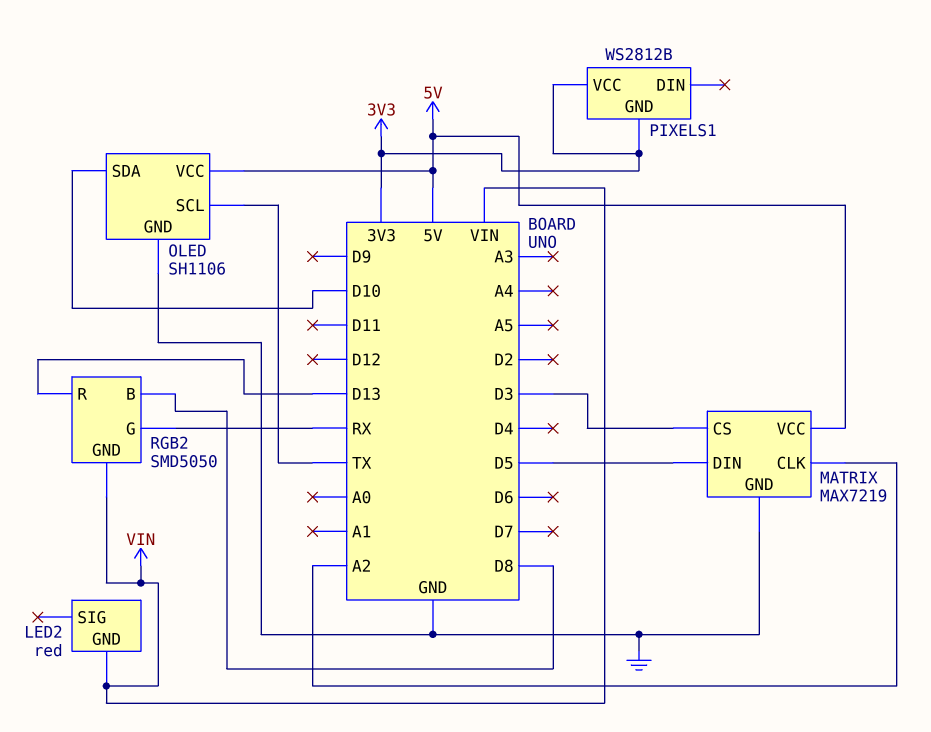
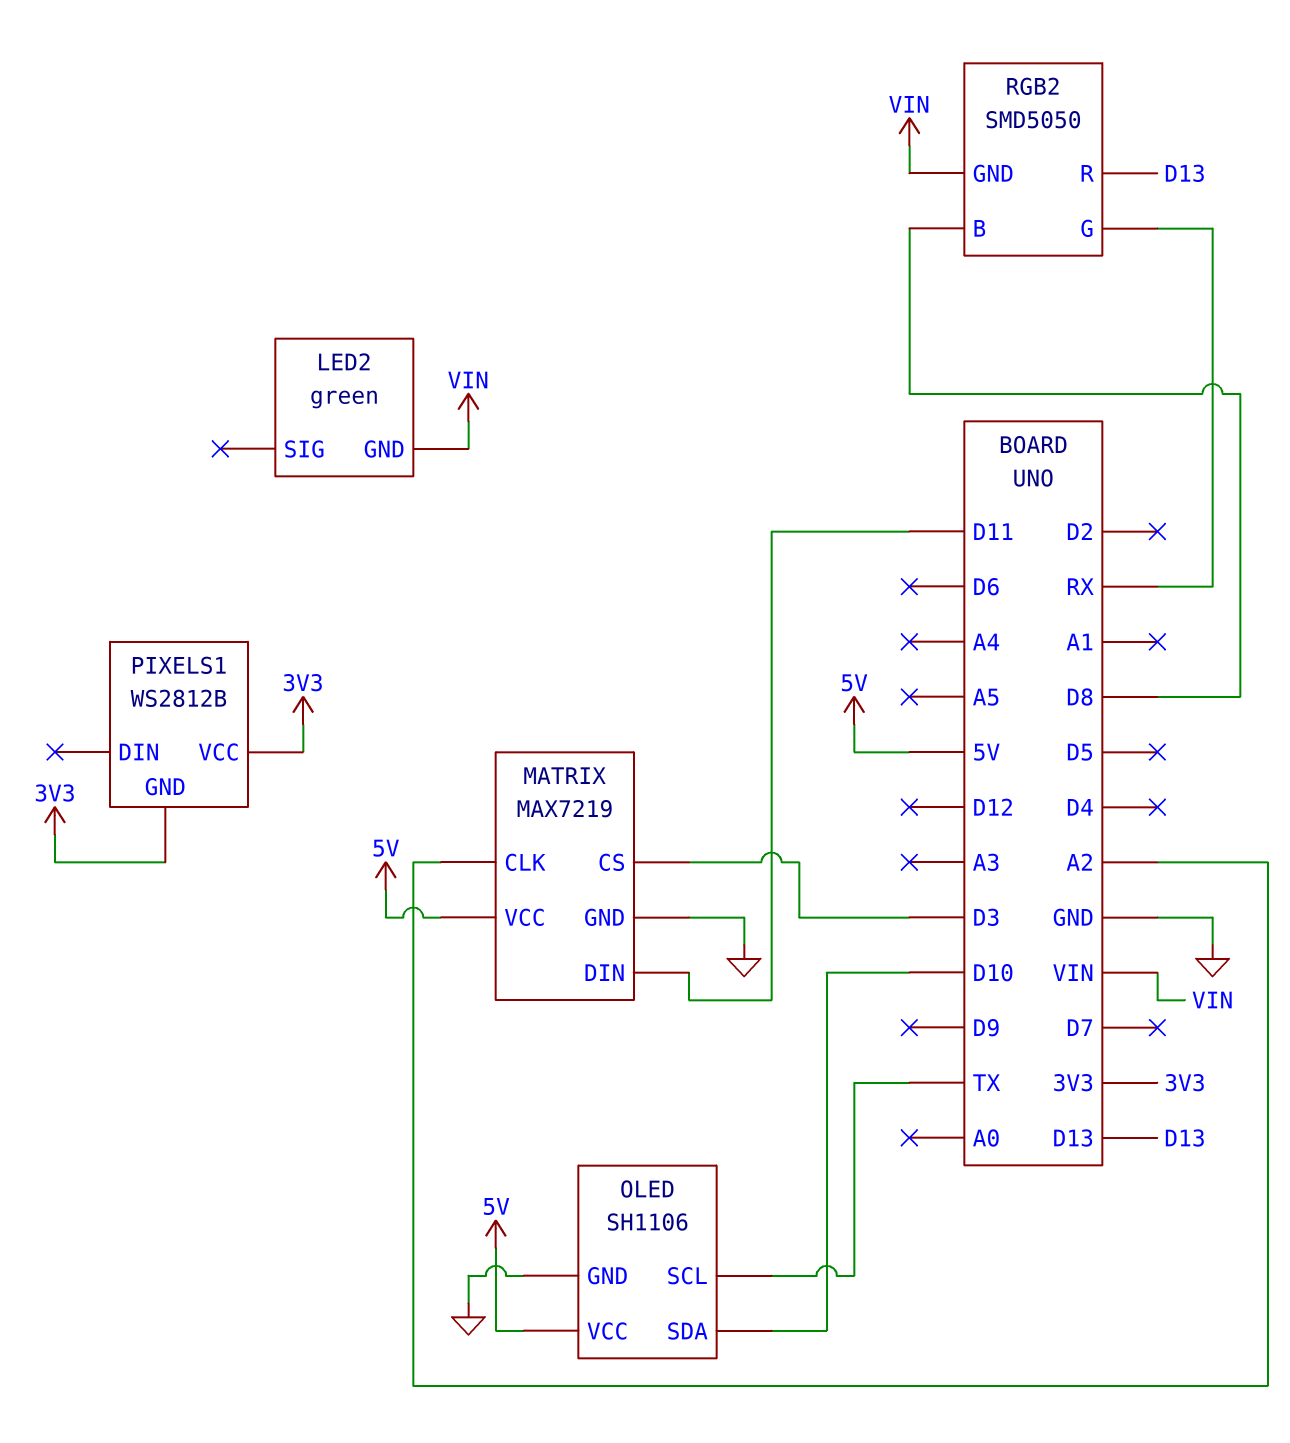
LED2: red -> green
MATRIX pin DIN: D5 -> D11

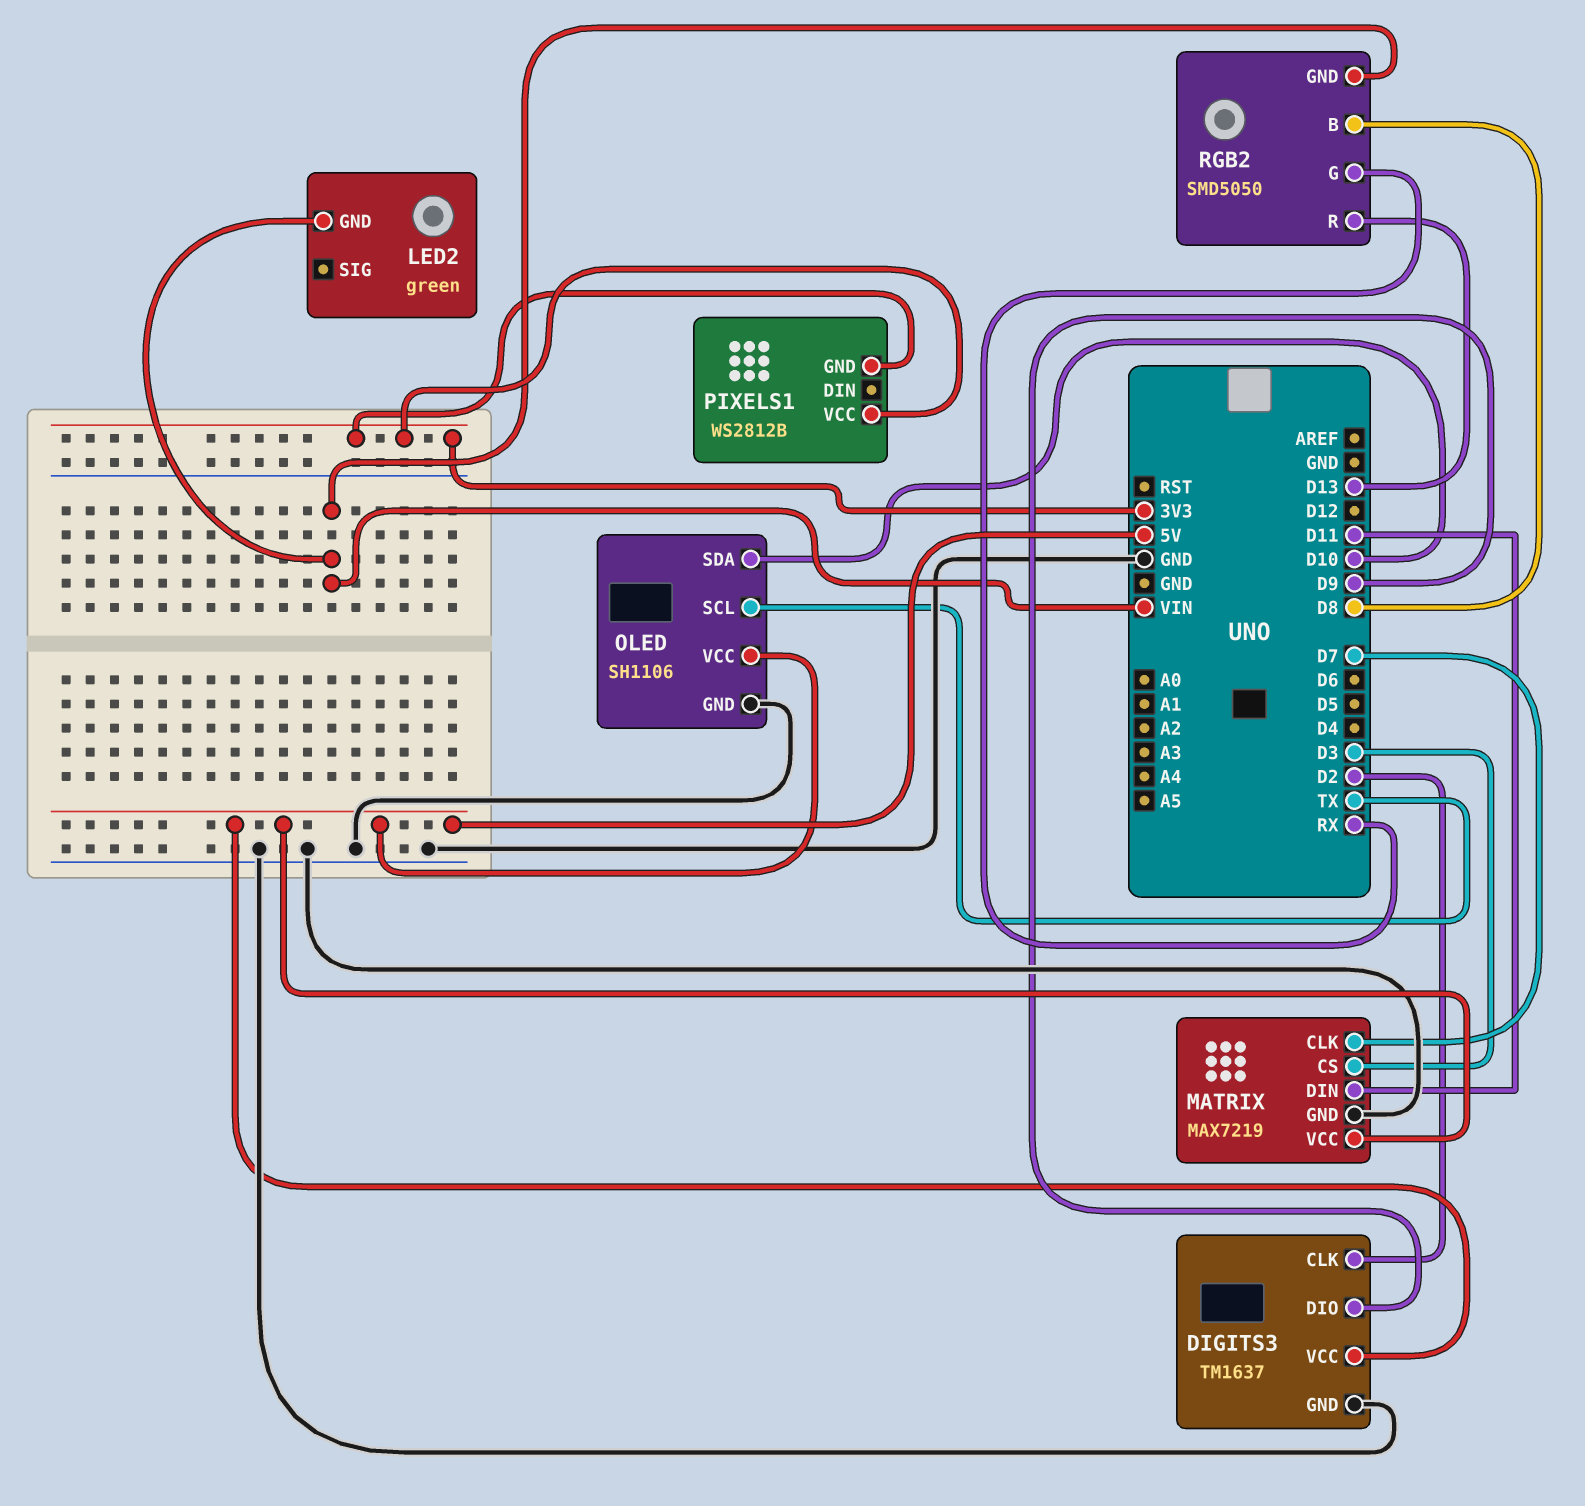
DIGITS3: none -> TM1637
DIGITS3 pin CLK: none -> D2
DIGITS3 pin DIO: none -> D9
DIGITS3 pin GND: none -> GND
DIGITS3 pin VCC: none -> 5V
MATRIX pin CLK: A2 -> D7

